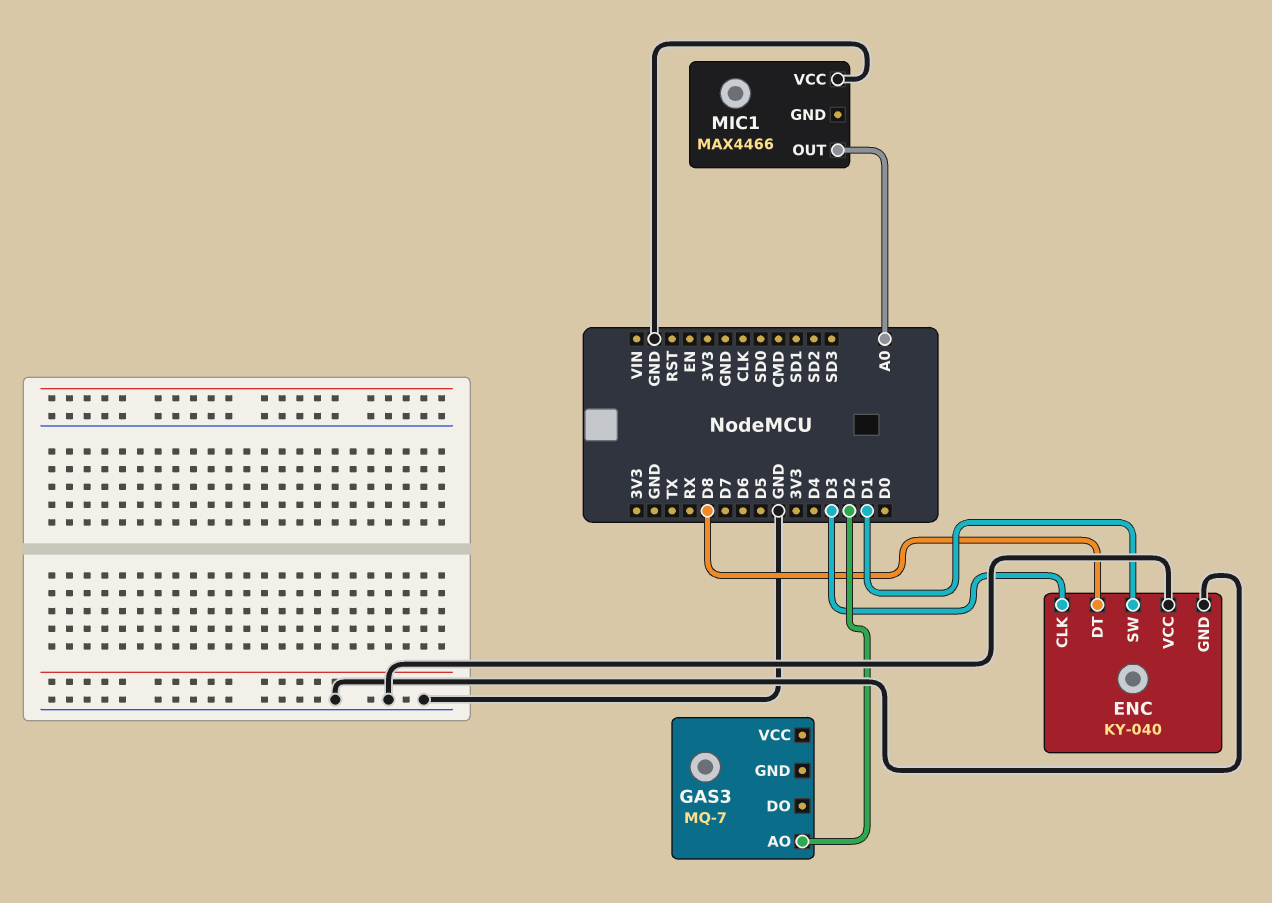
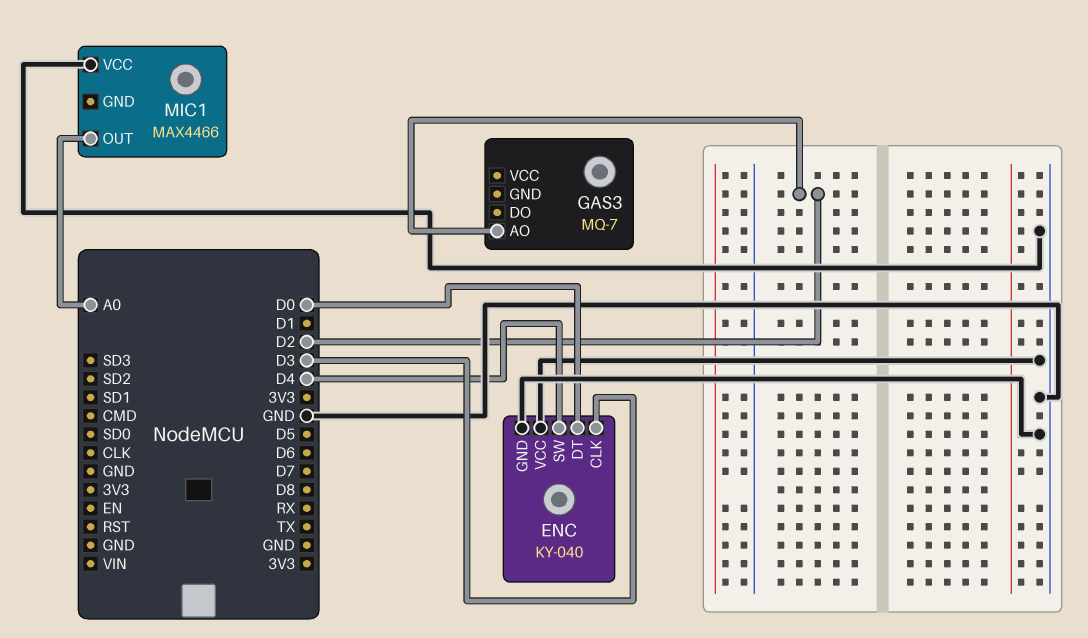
ENC pin DT: D8 -> D0
ENC pin SW: D1 -> D4

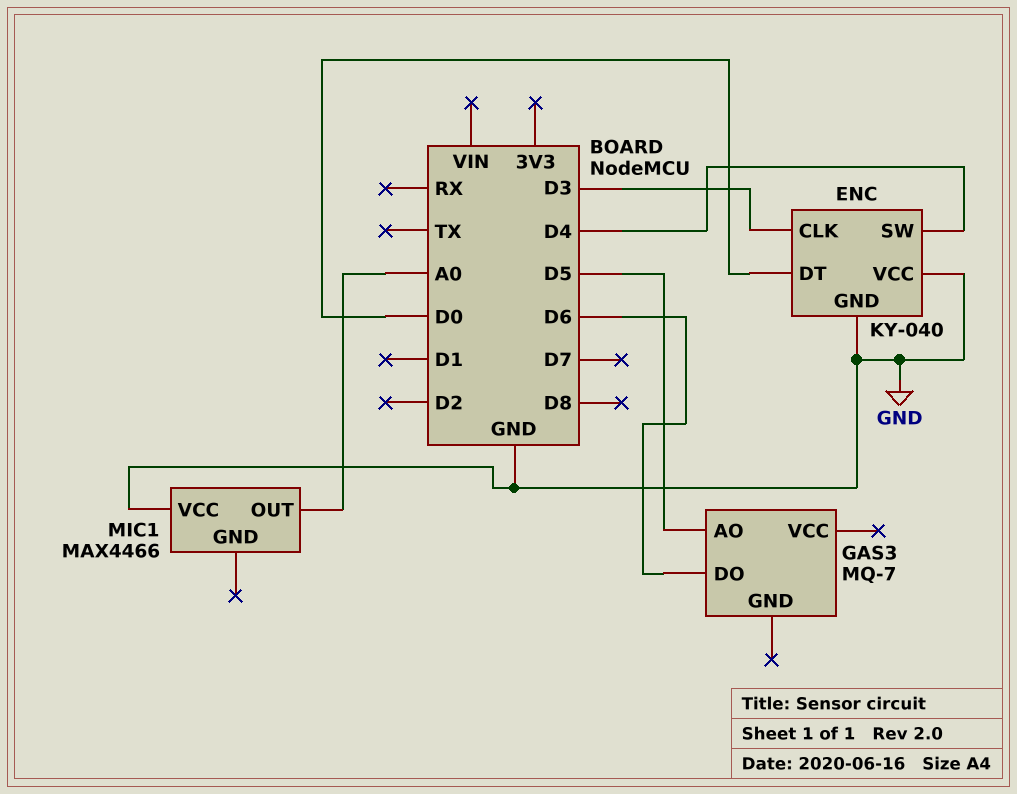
GAS3 pin AO: D2 -> D5
GAS3 pin DO: none -> D6

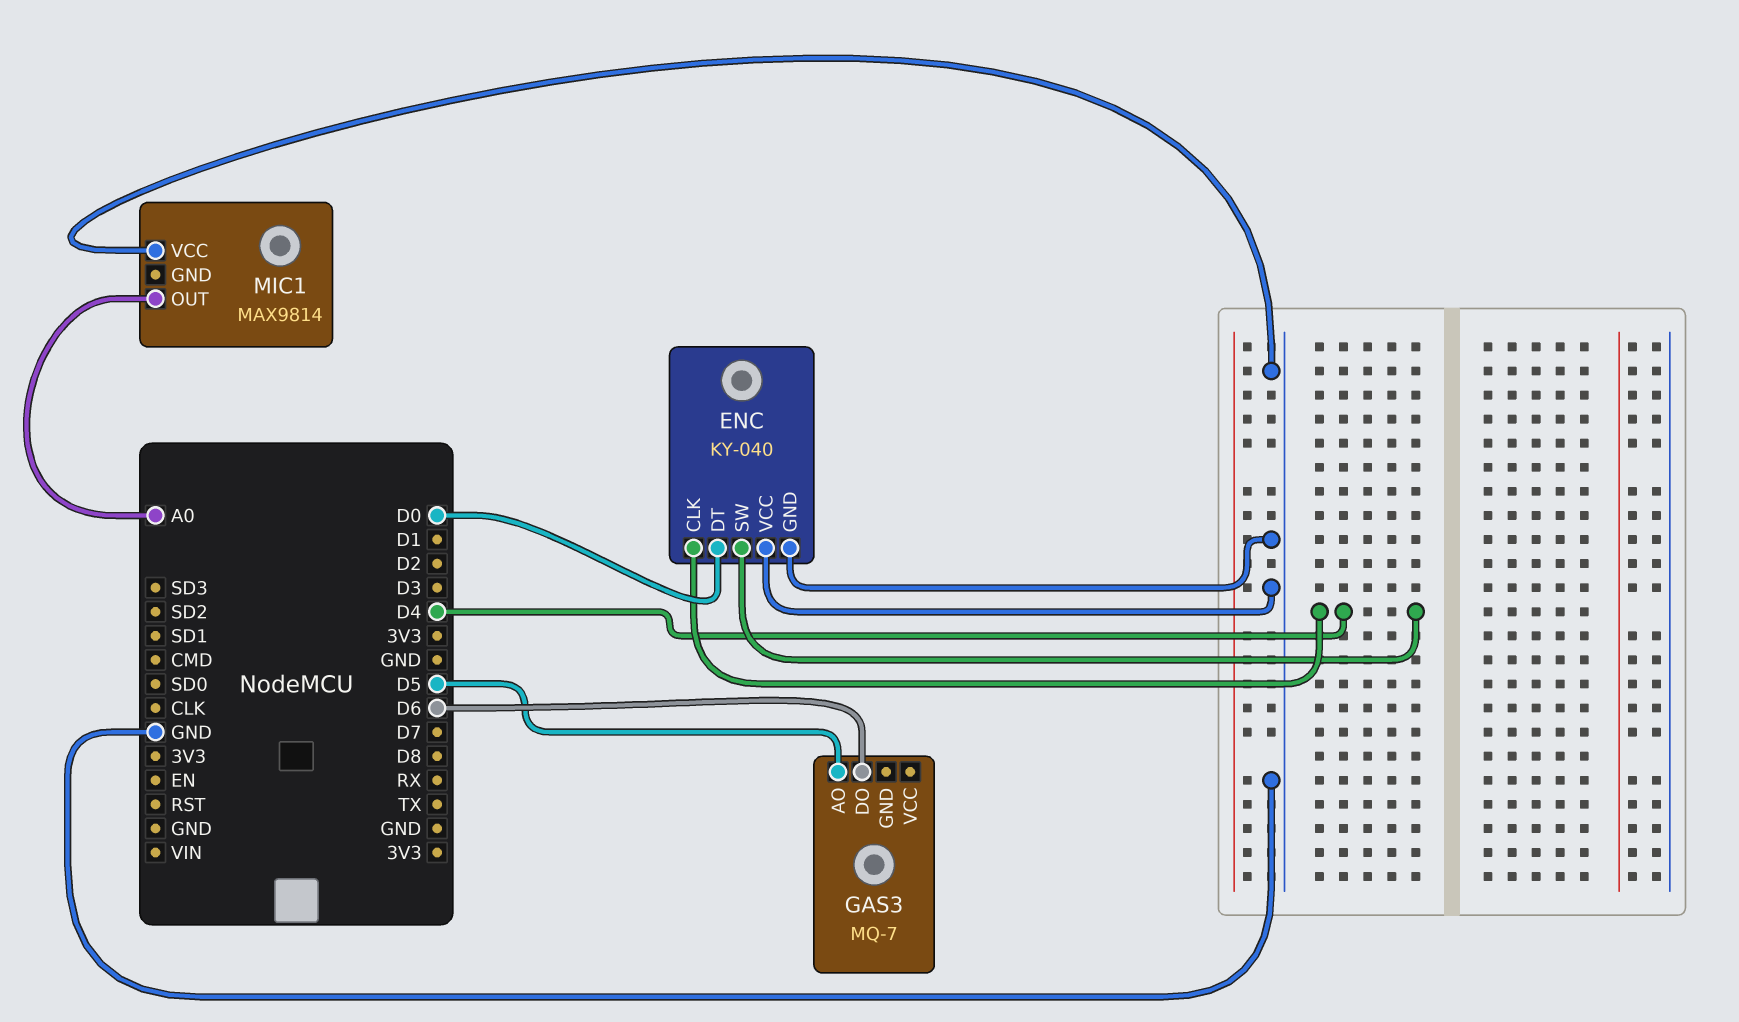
ENC pin CLK: D3 -> D4
MIC1: MAX4466 -> MAX9814

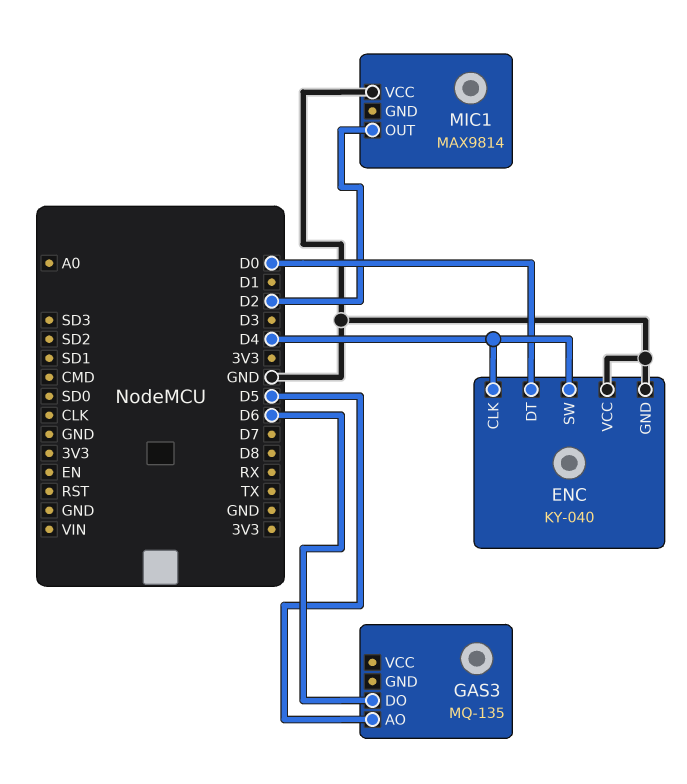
GAS3: MQ-7 -> MQ-135
MIC1 pin OUT: A0 -> D2

